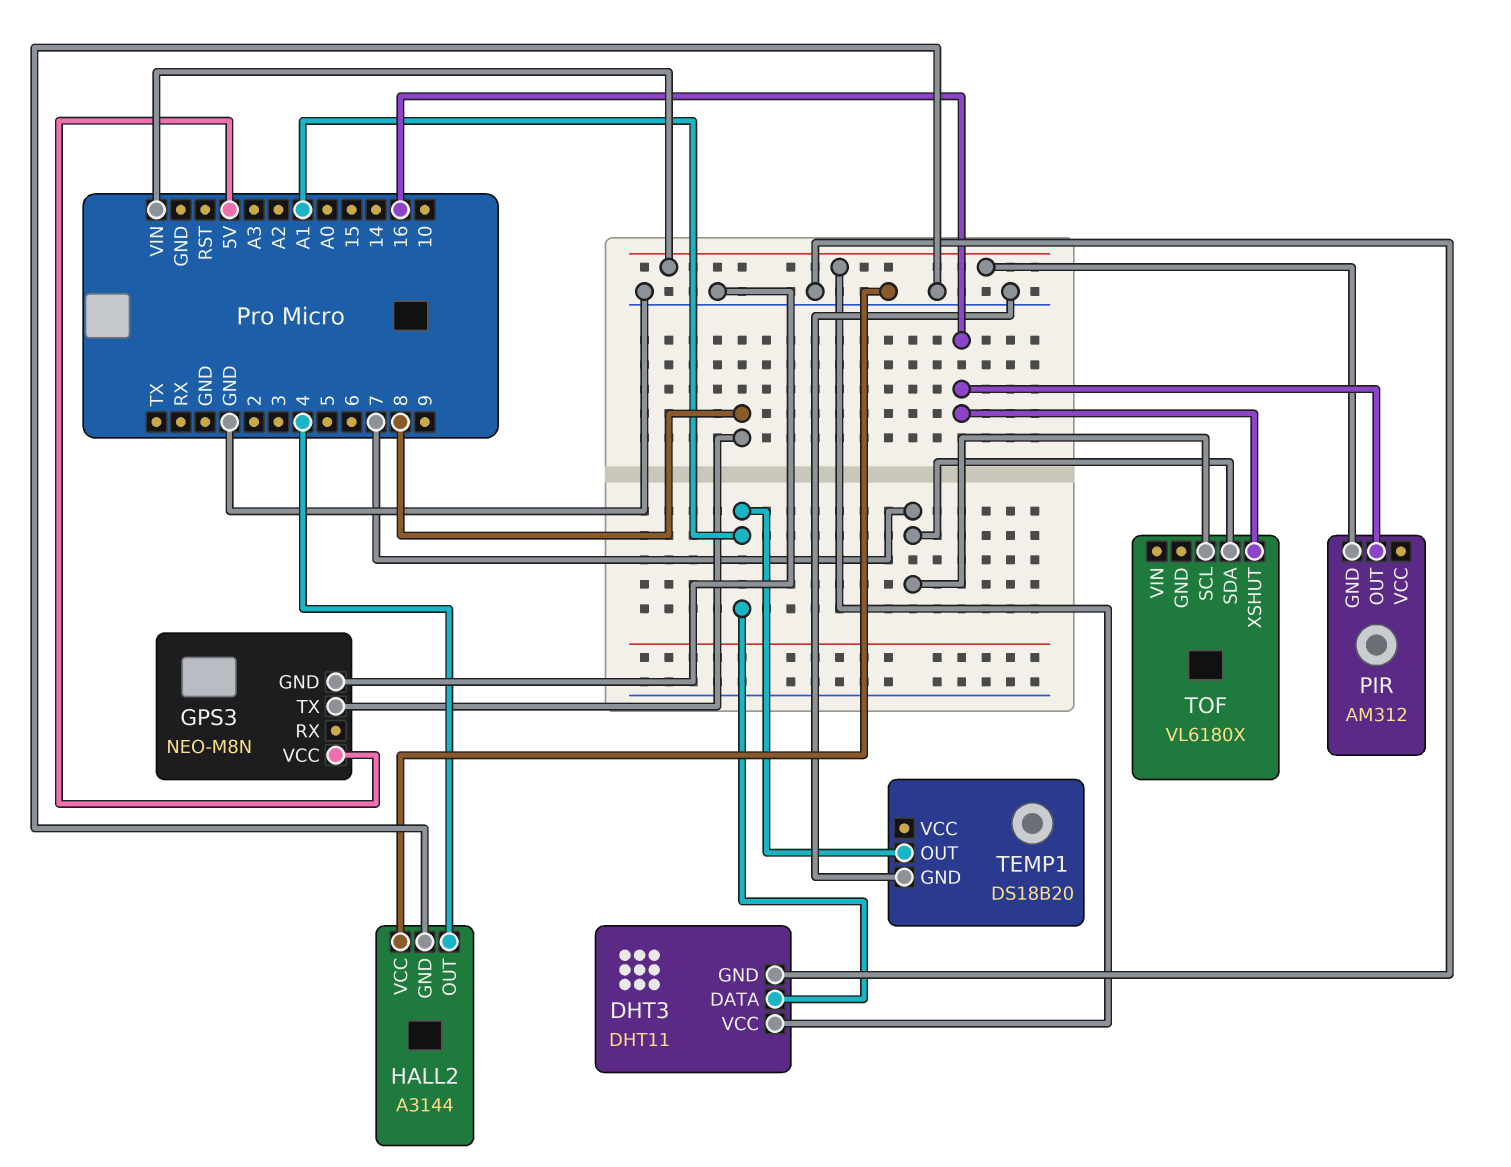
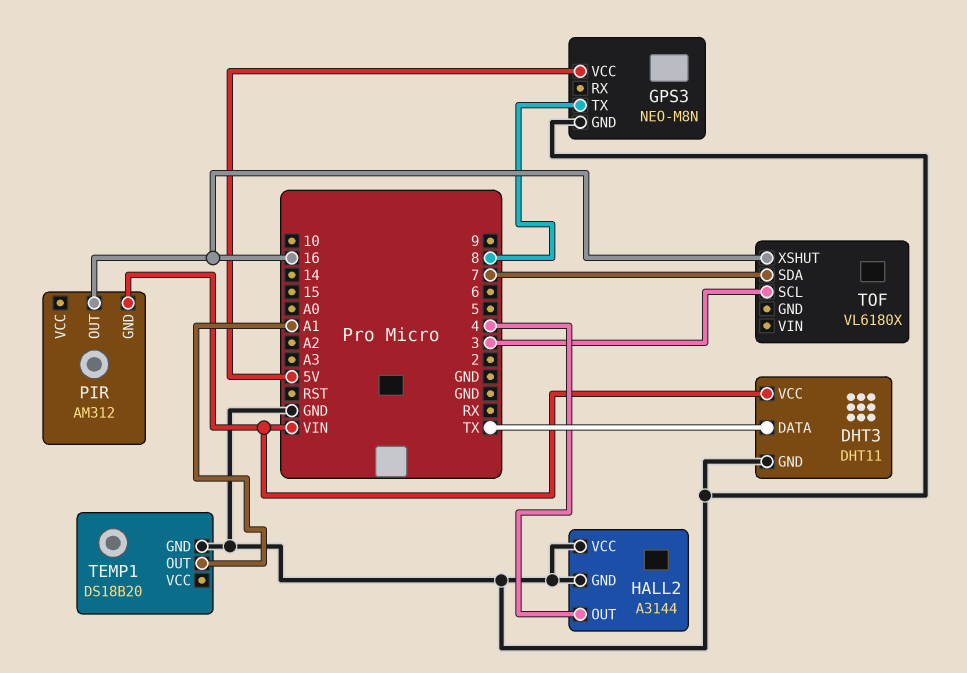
DHT3 pin DATA: A1 -> TX
TOF pin SCL: 7 -> 3

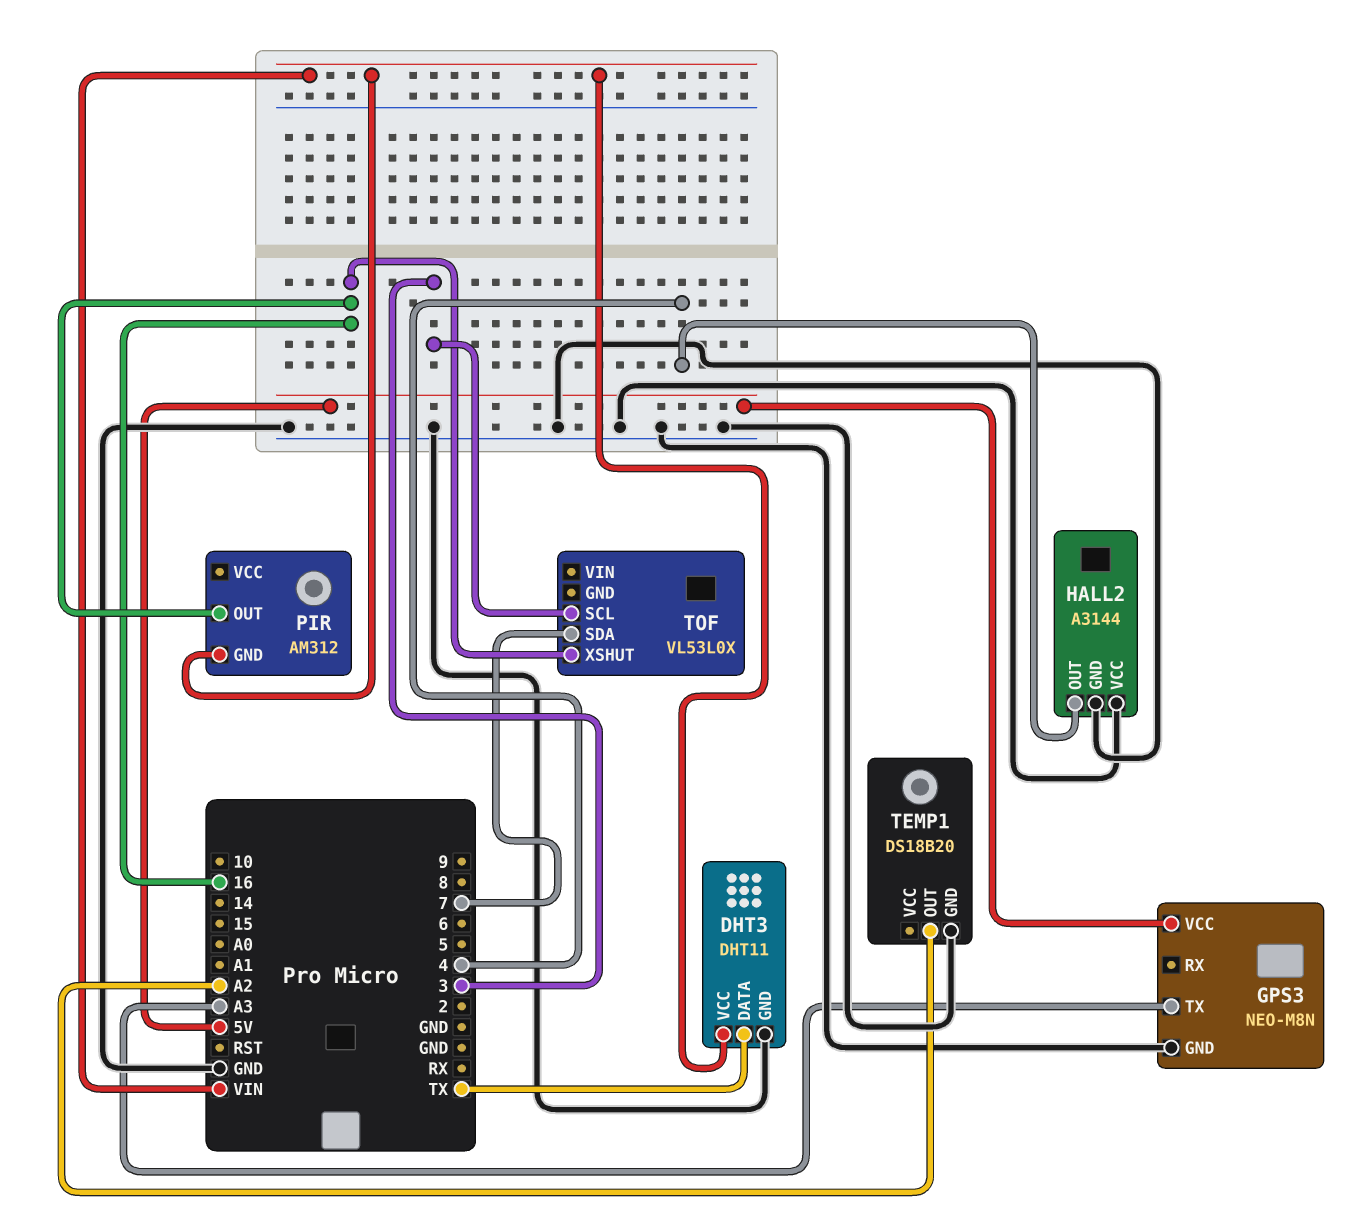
GPS3 pin TX: 8 -> A3
TEMP1 pin OUT: A1 -> A2
TOF: VL6180X -> VL53L0X

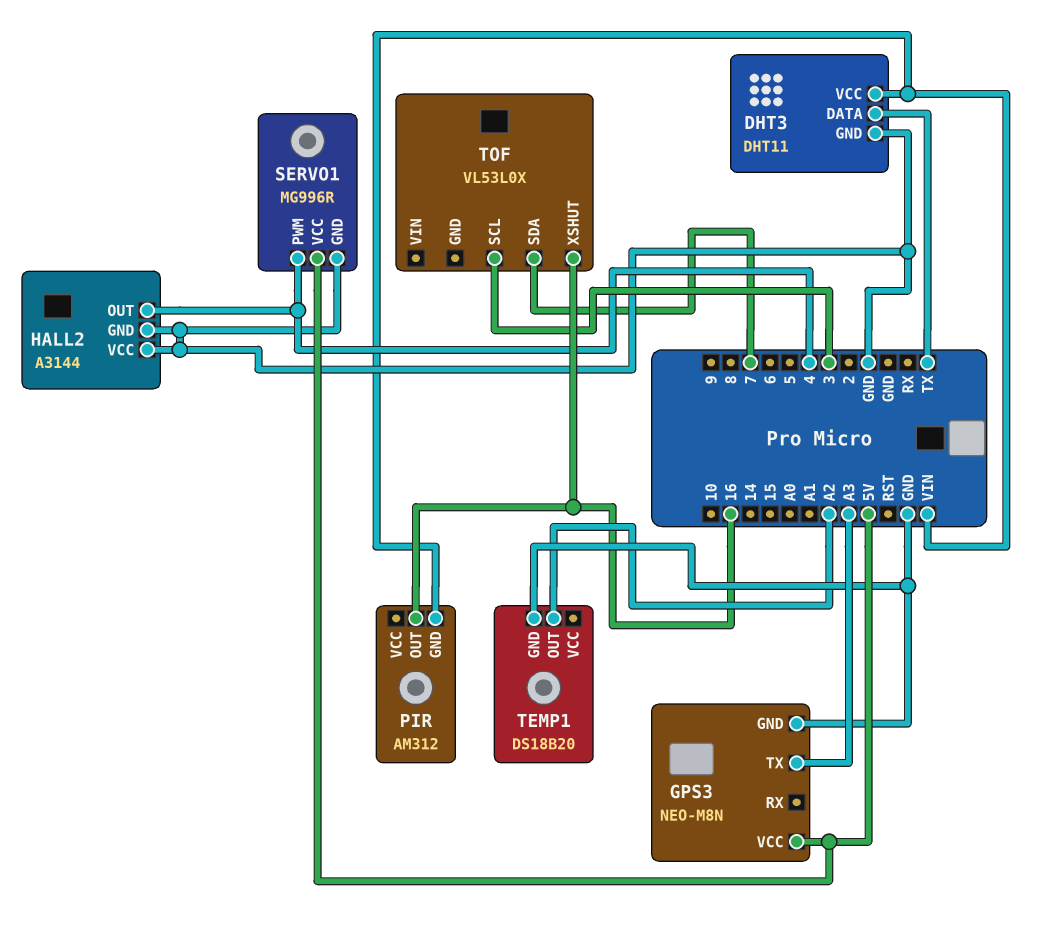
SERVO1: none -> MG996R
SERVO1 pin GND: none -> GND
SERVO1 pin PWM: none -> 4
SERVO1 pin VCC: none -> 5V

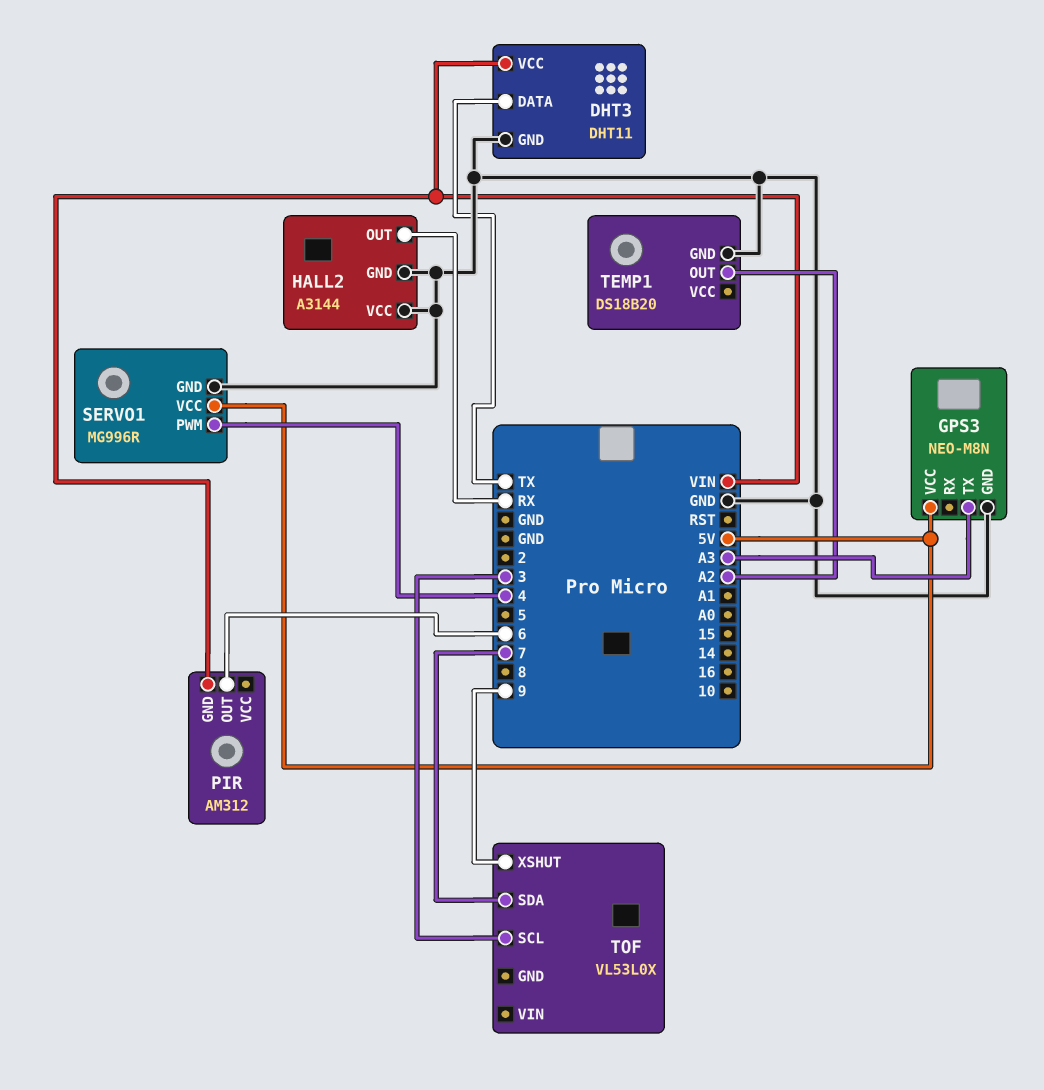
HALL2 pin OUT: 4 -> RX
PIR pin OUT: 16 -> 6
TOF pin XSHUT: 16 -> 9

